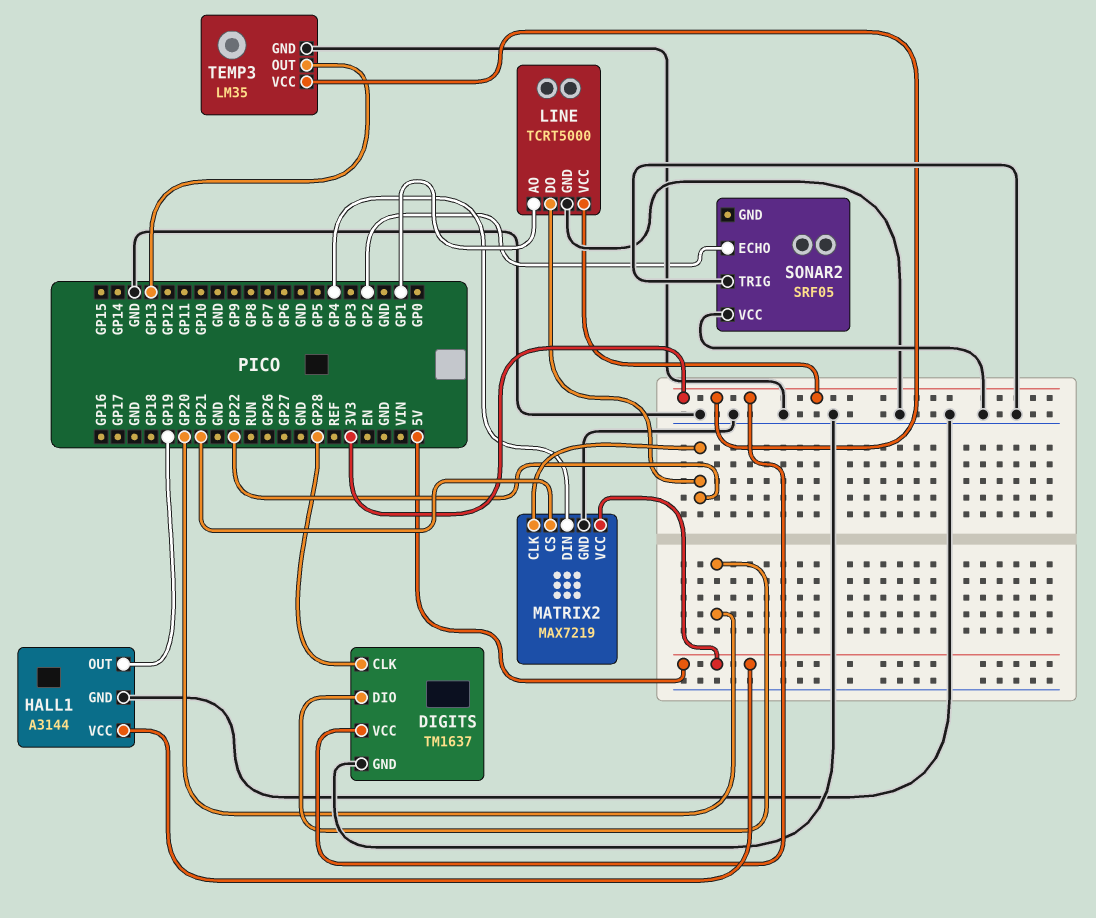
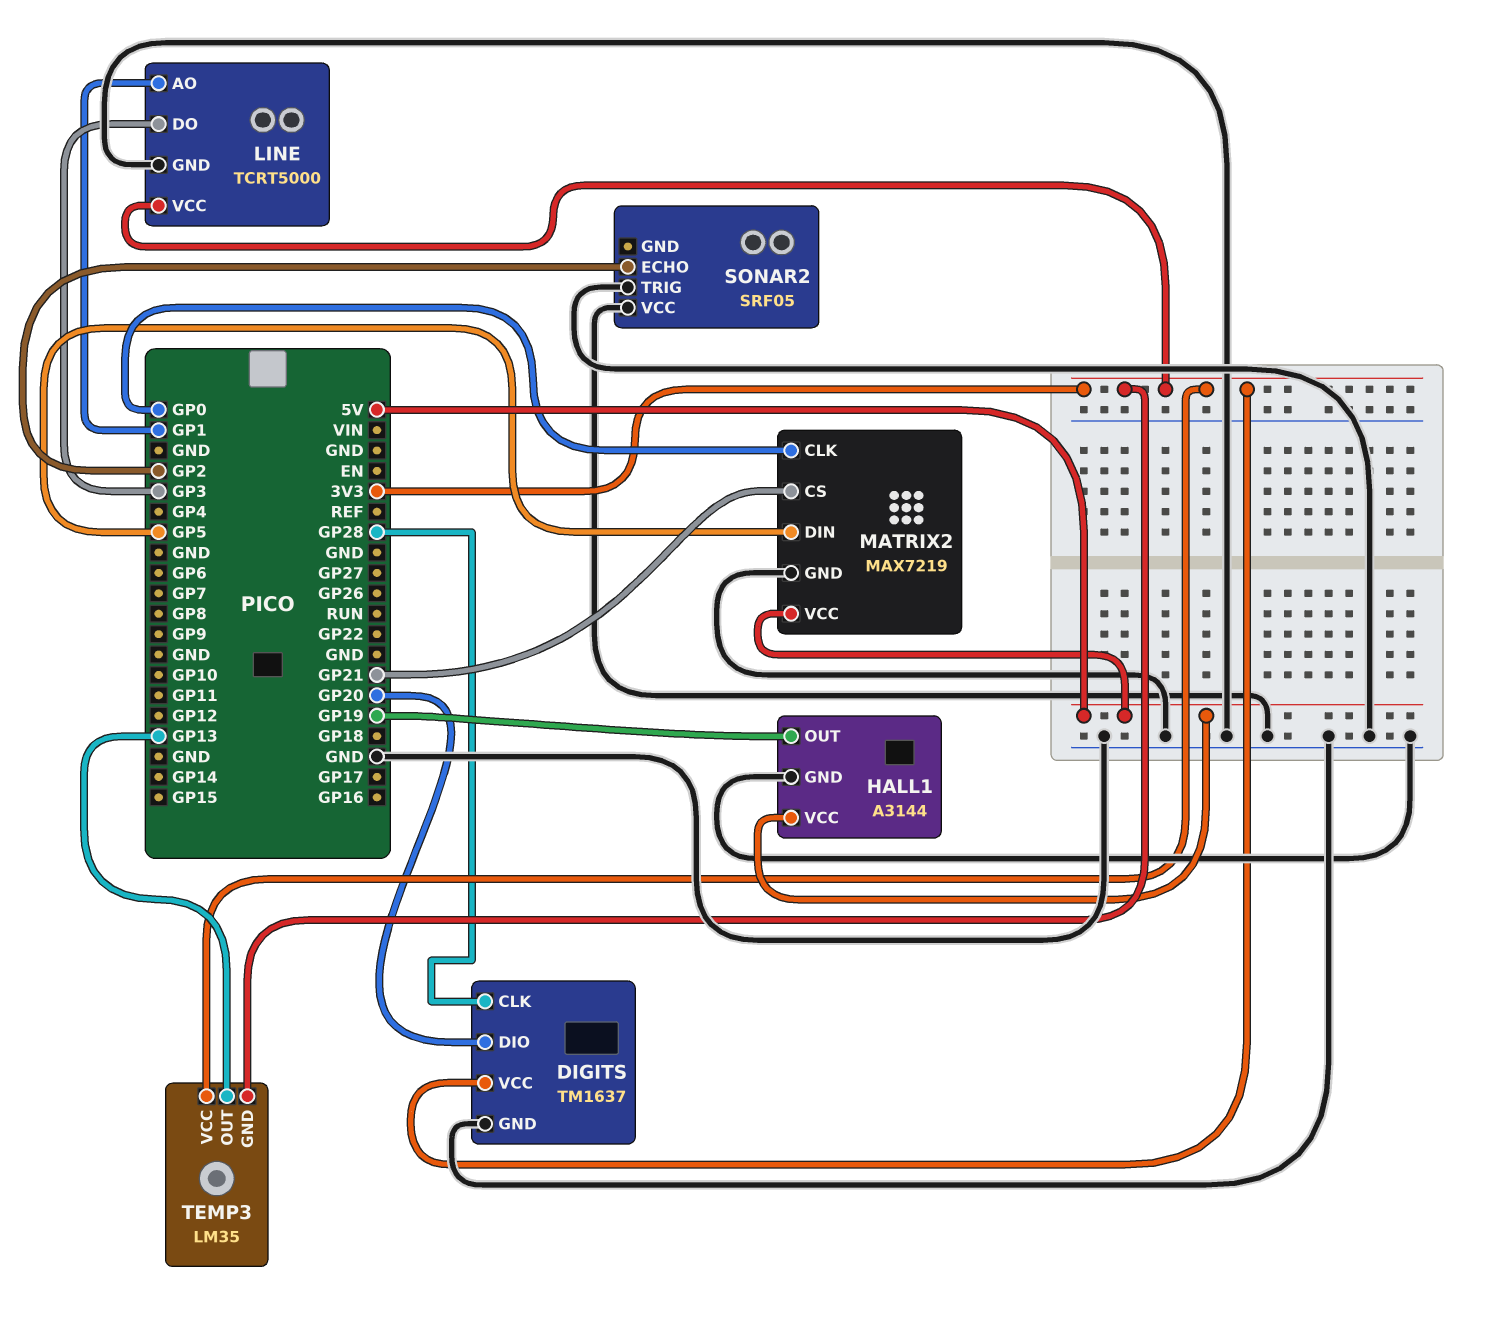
LINE pin DO: GP22 -> GP3
MATRIX2 pin CLK: GP22 -> GP0
MATRIX2 pin DIN: GP4 -> GP5
TEMP3 pin GND: GND -> 3V3

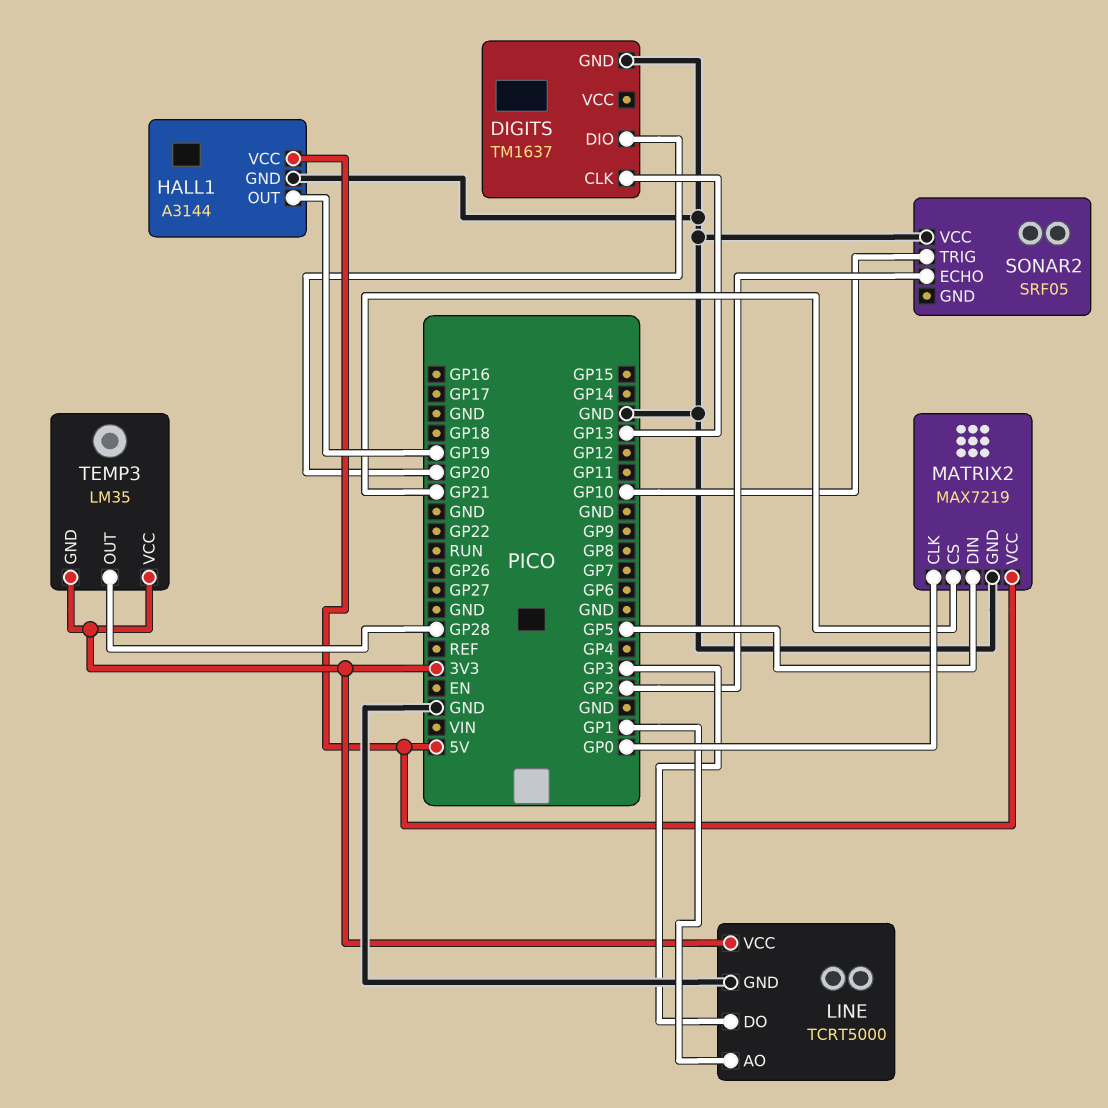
DIGITS pin CLK: GP28 -> GP13
DIGITS pin VCC: 3V3 -> none
SONAR2 pin TRIG: GND -> GP10
TEMP3 pin OUT: GP13 -> GP28

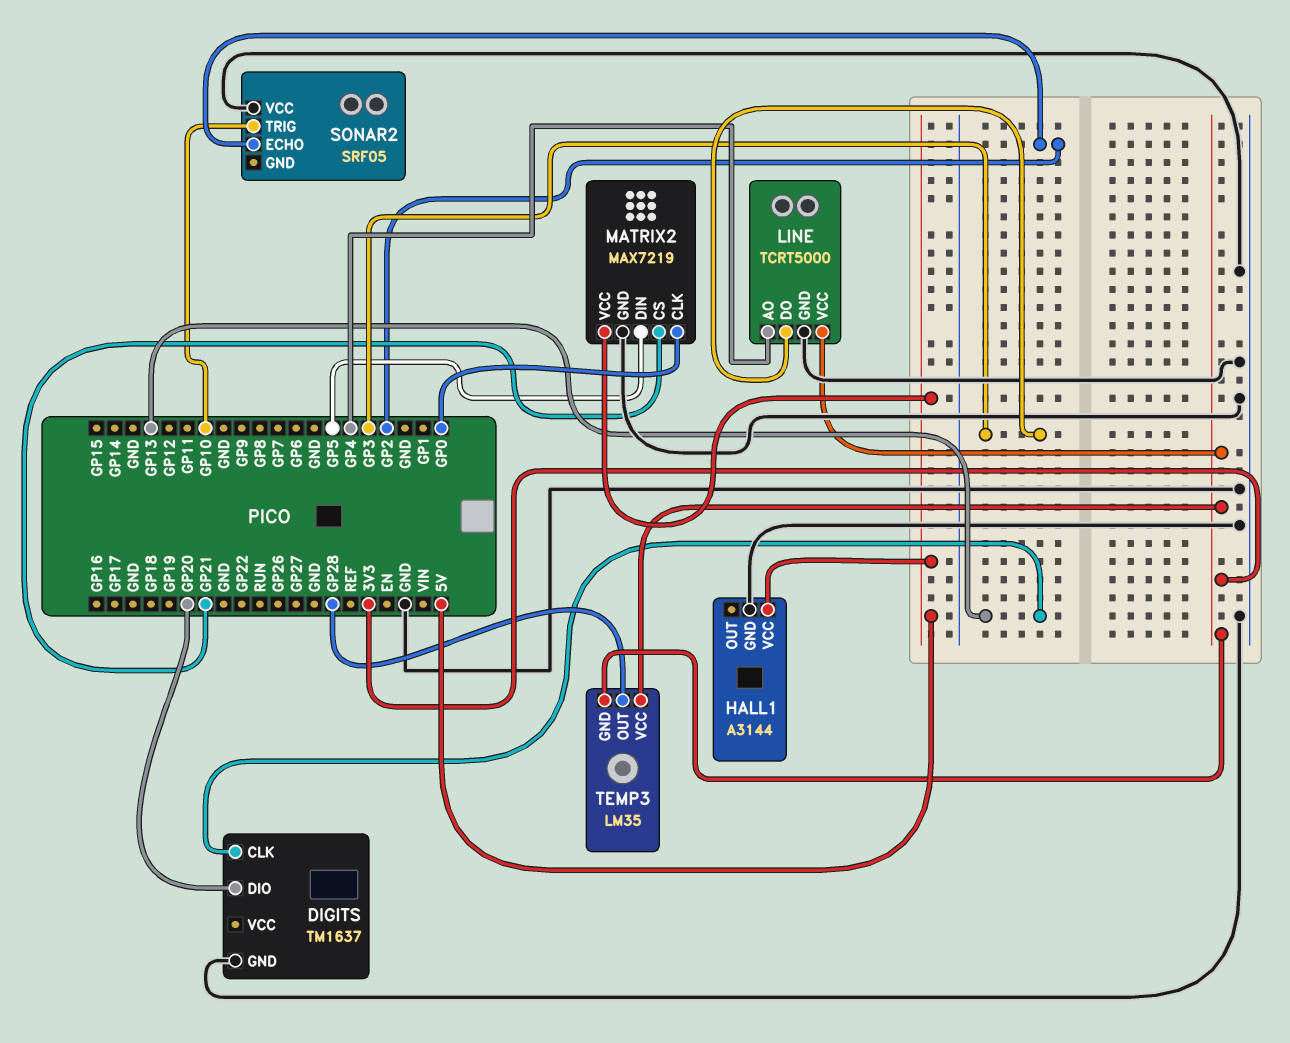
HALL1 pin OUT: GP19 -> none
LINE pin AO: GP1 -> GP4

